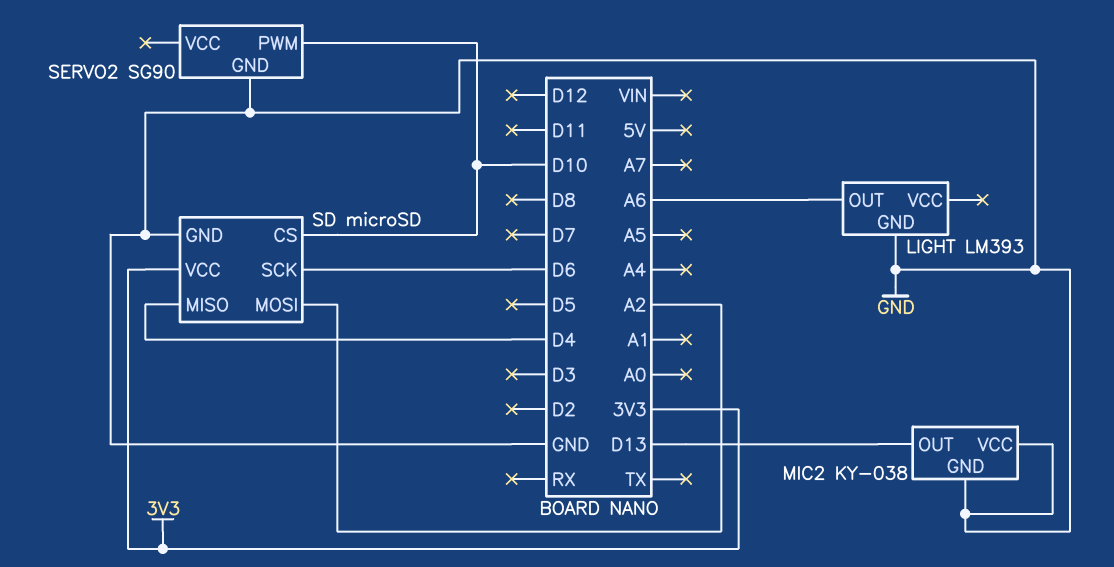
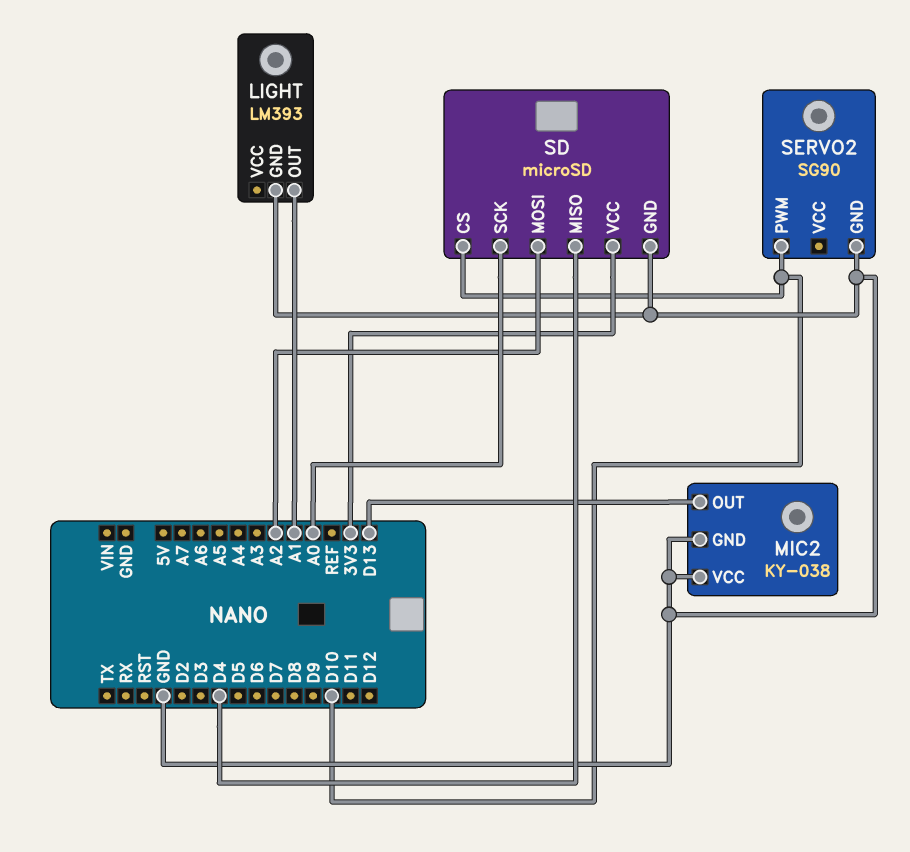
LIGHT pin OUT: A6 -> A1
SD pin SCK: D6 -> A0

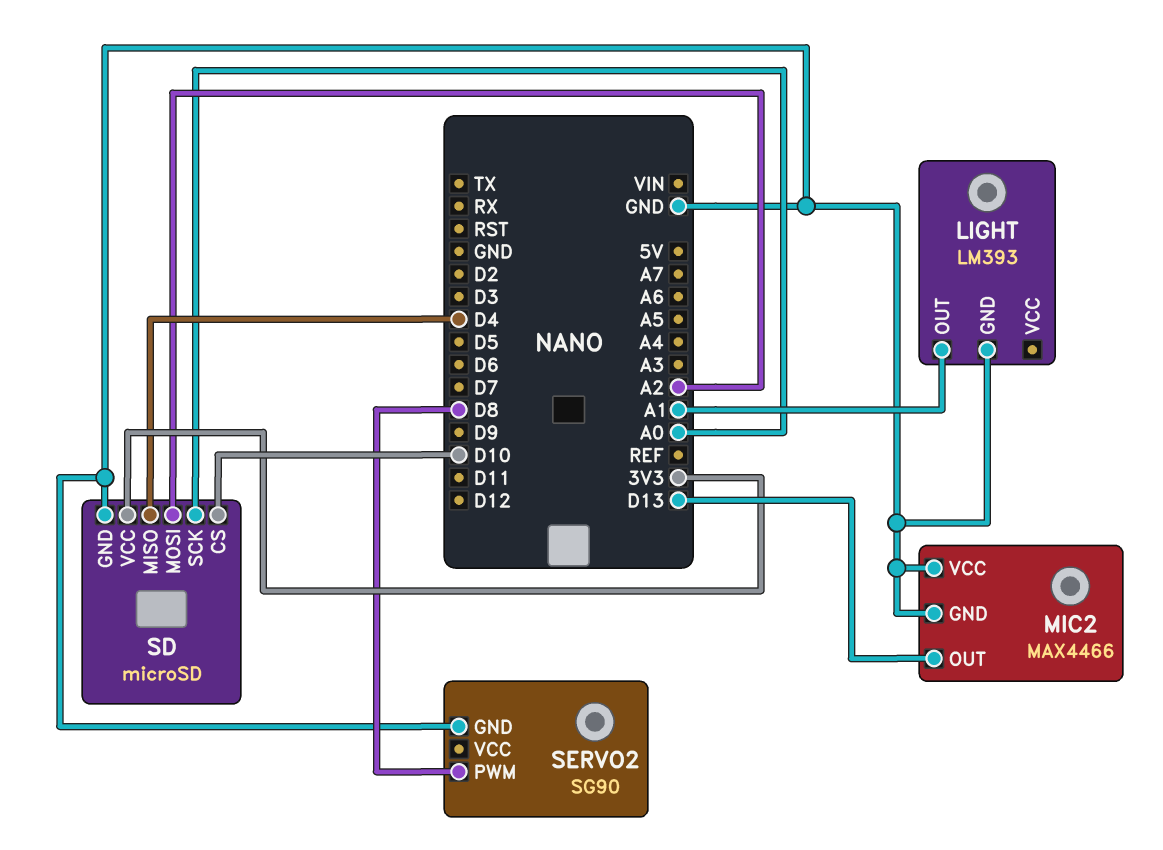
MIC2: KY-038 -> MAX4466
SERVO2 pin PWM: D10 -> D8

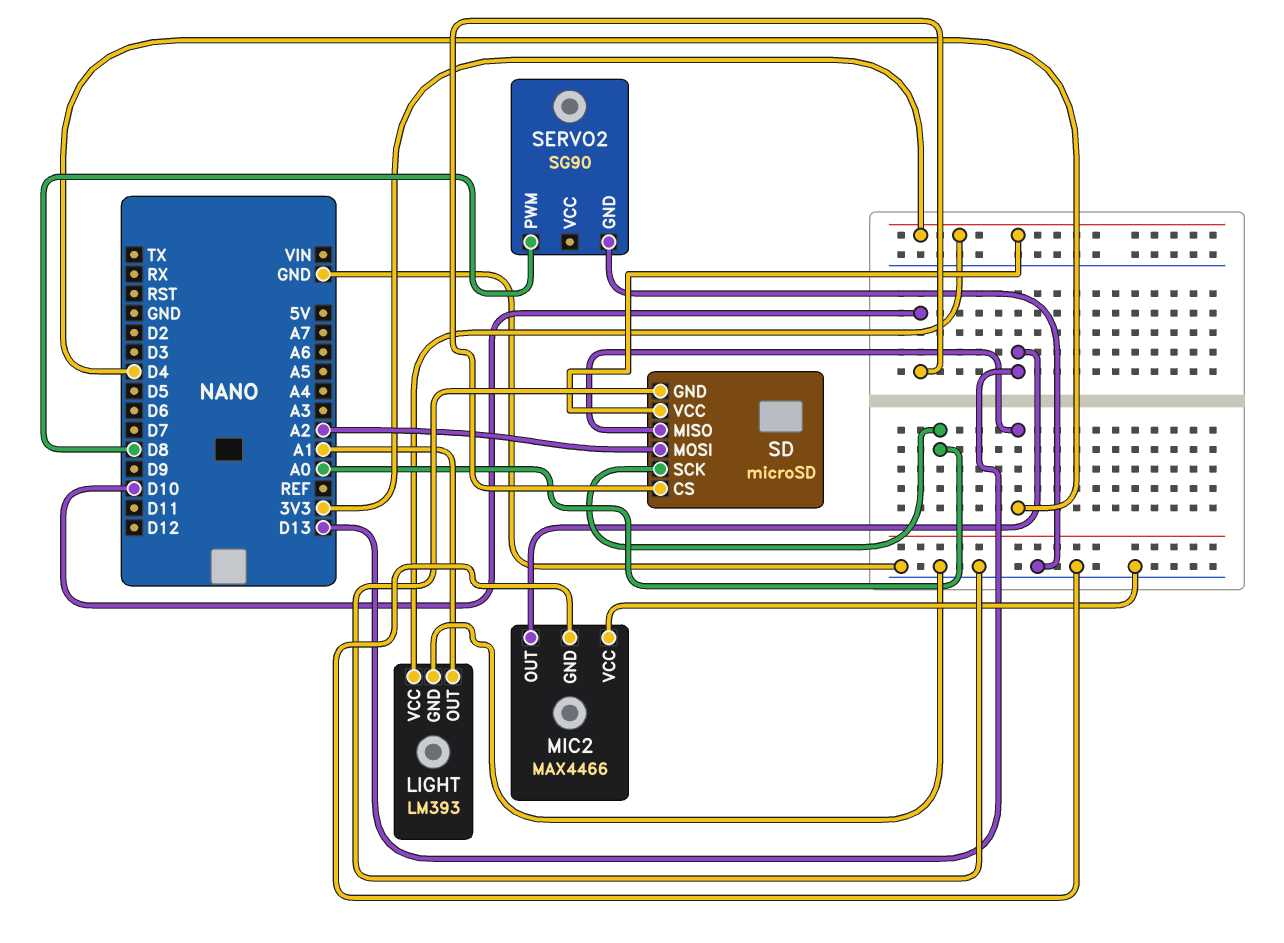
LIGHT pin VCC: none -> 3V3

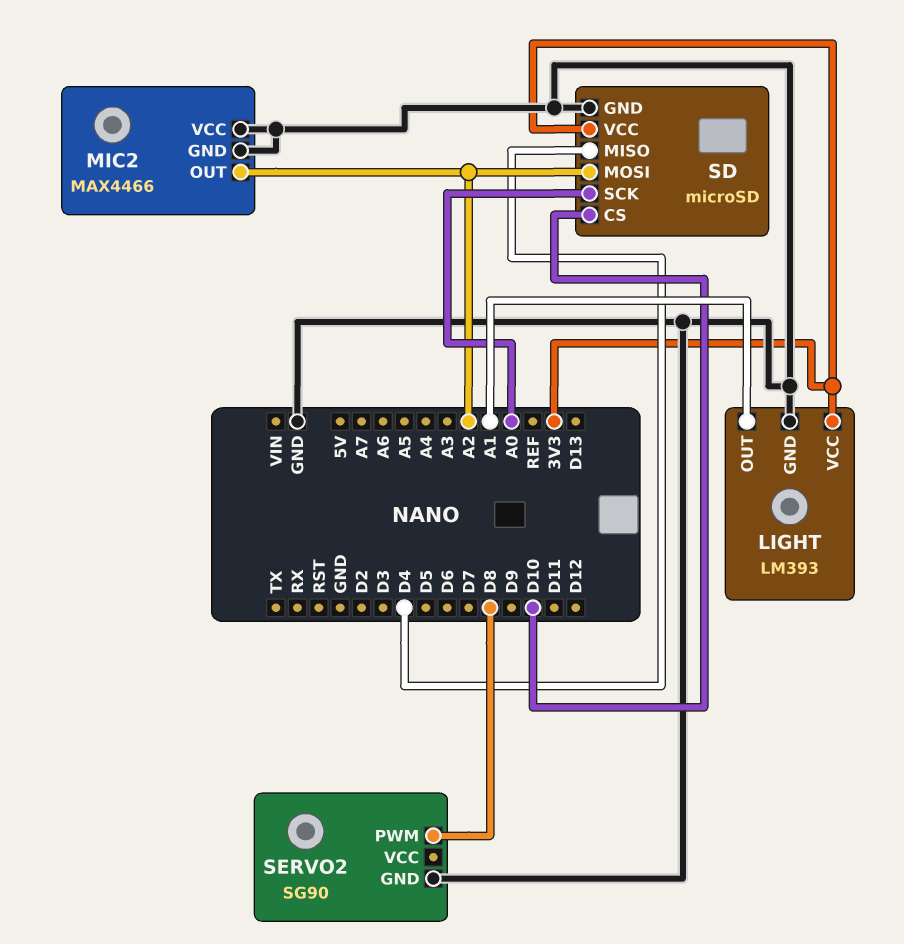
MIC2 pin OUT: D13 -> A2

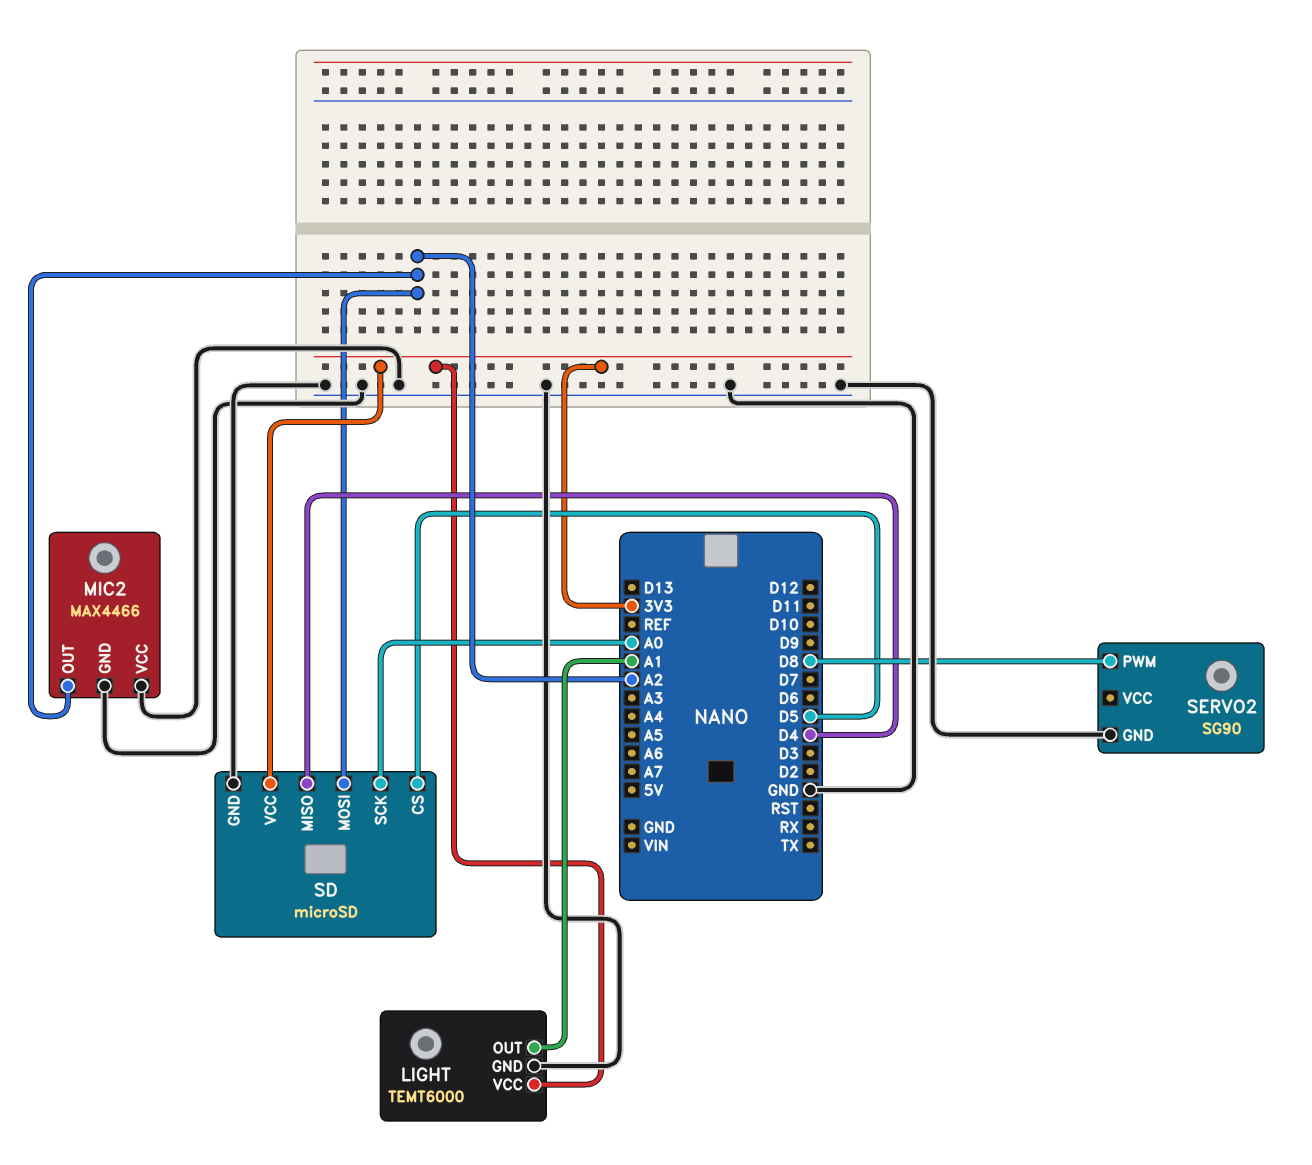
LIGHT: LM393 -> TEMT6000
SD pin CS: D10 -> D5

